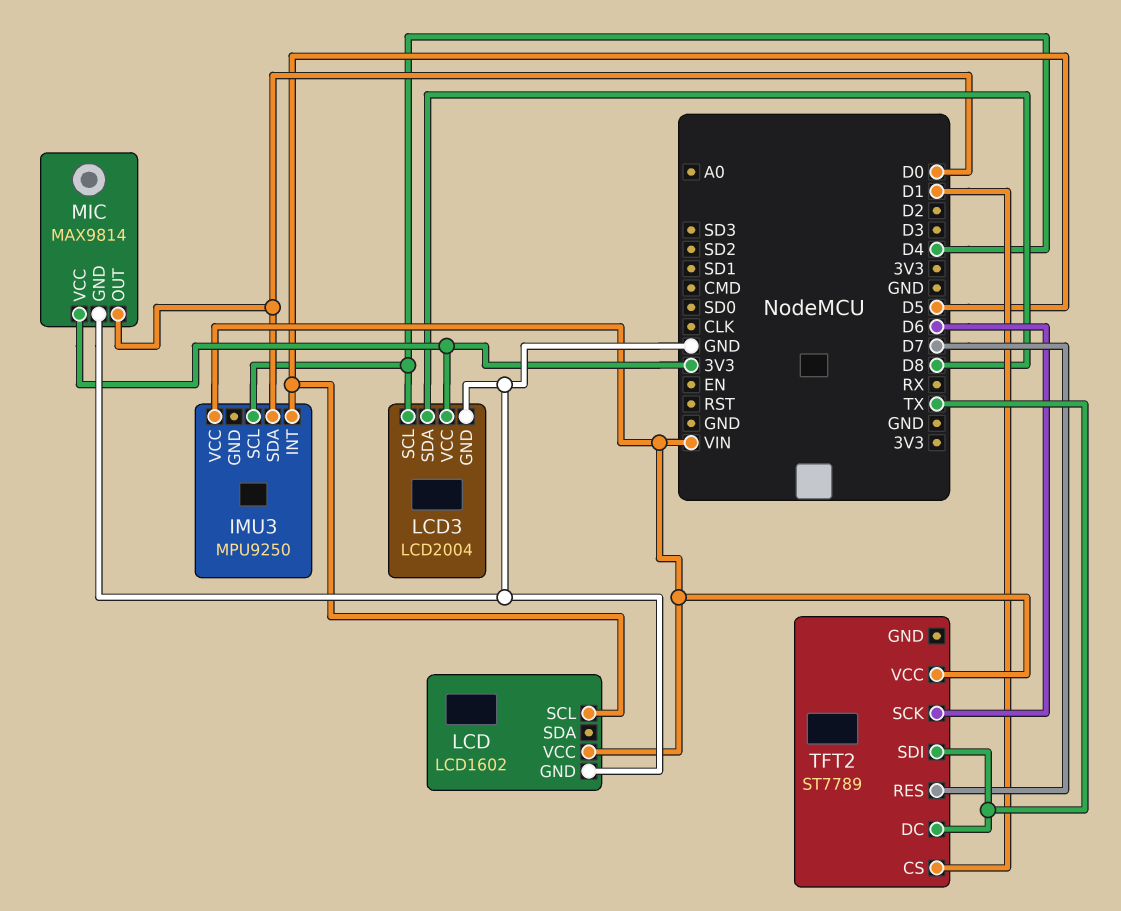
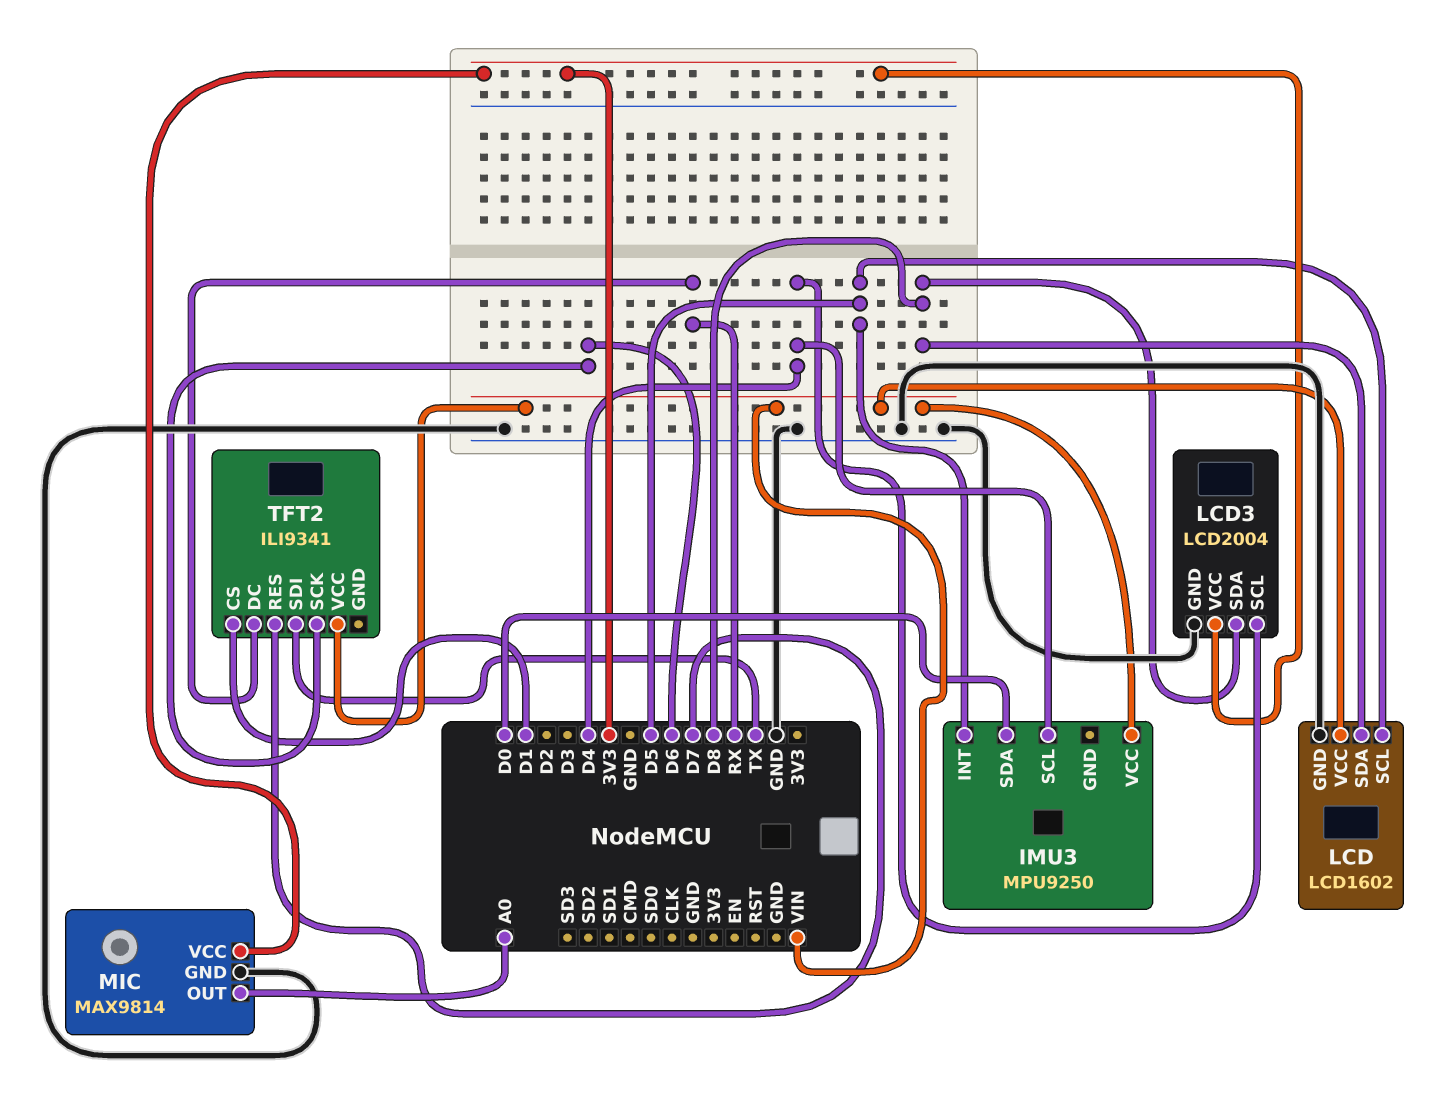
LCD pin SDA: none -> D8
MIC pin OUT: D0 -> A0
TFT2: ST7789 -> ILI9341
TFT2 pin DC: TX -> RX

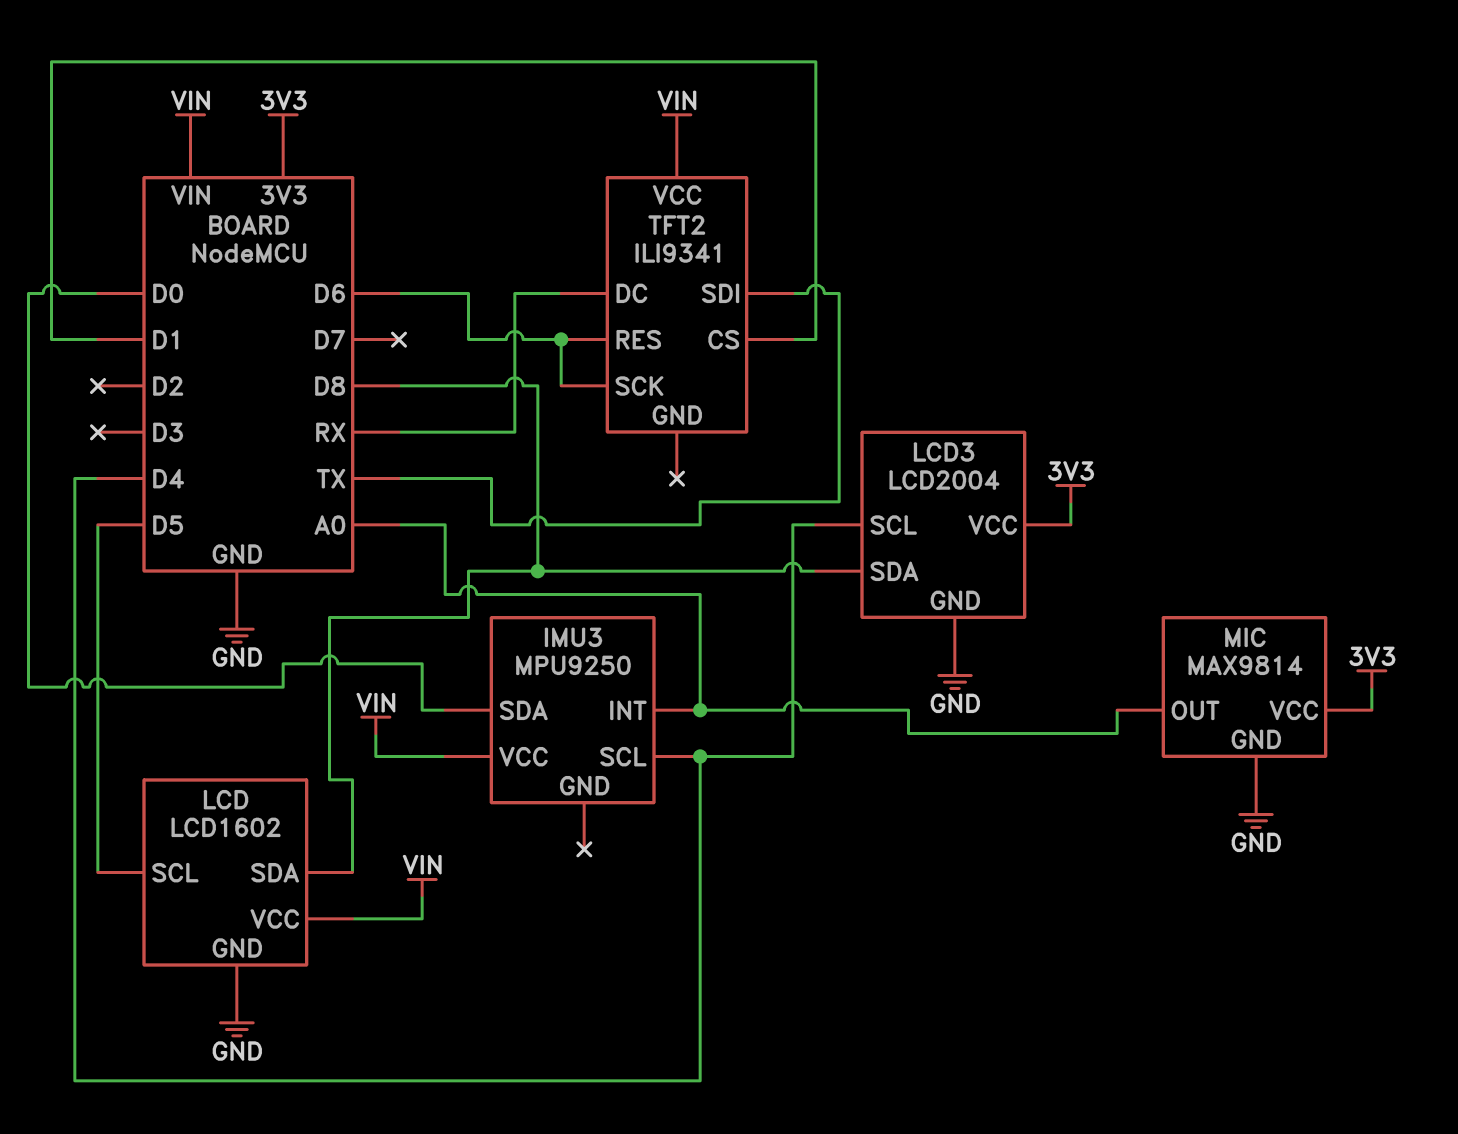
IMU3 pin INT: D5 -> A0
TFT2 pin RES: D7 -> D6

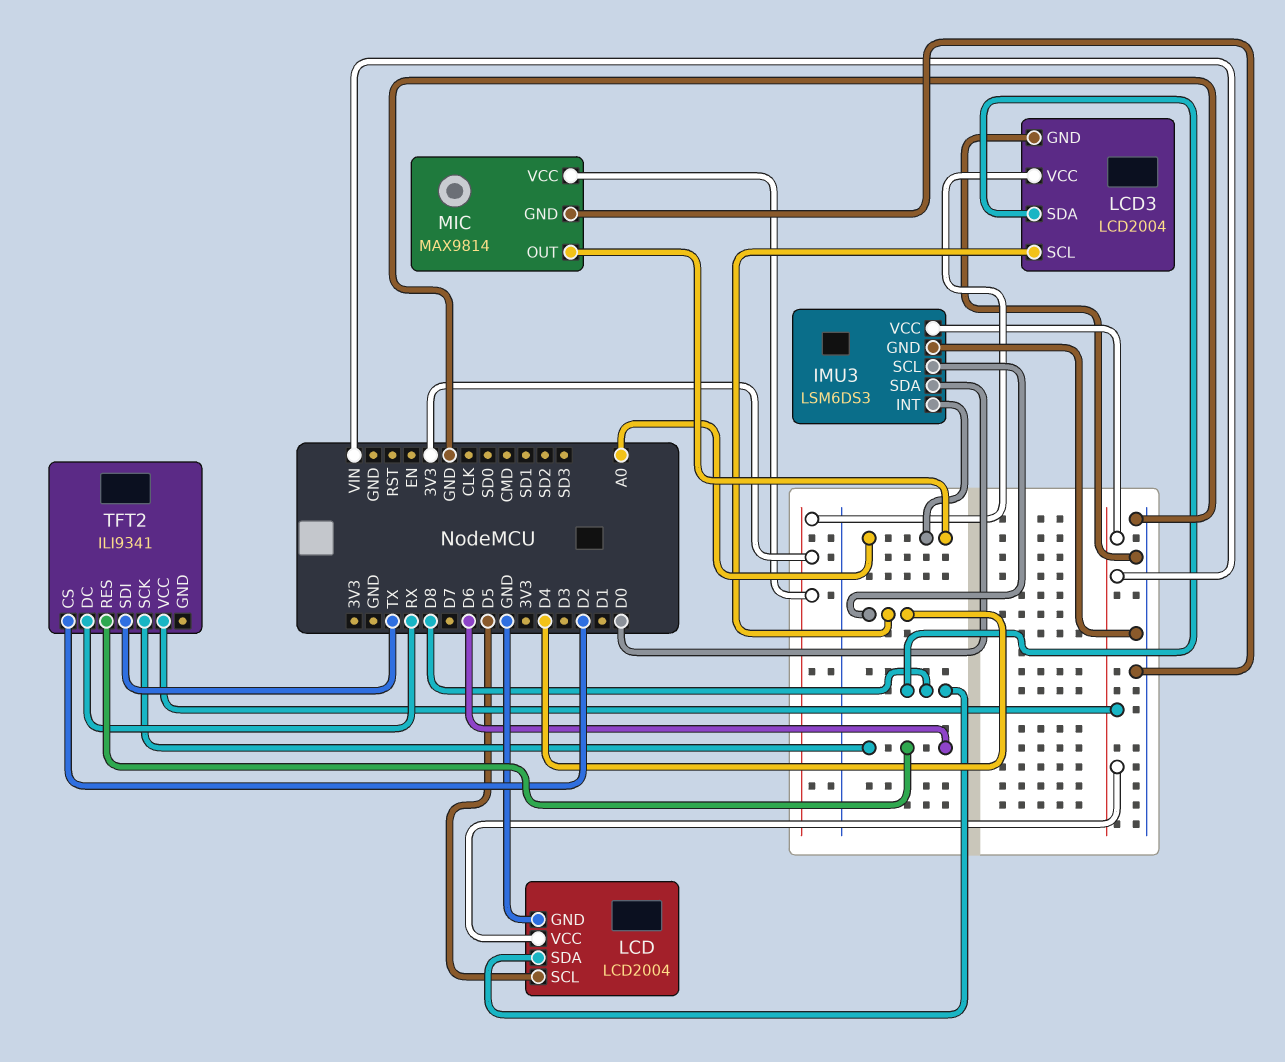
IMU3: MPU9250 -> LSM6DS3
IMU3 pin GND: none -> GND
LCD: LCD1602 -> LCD2004
TFT2 pin CS: D1 -> D2

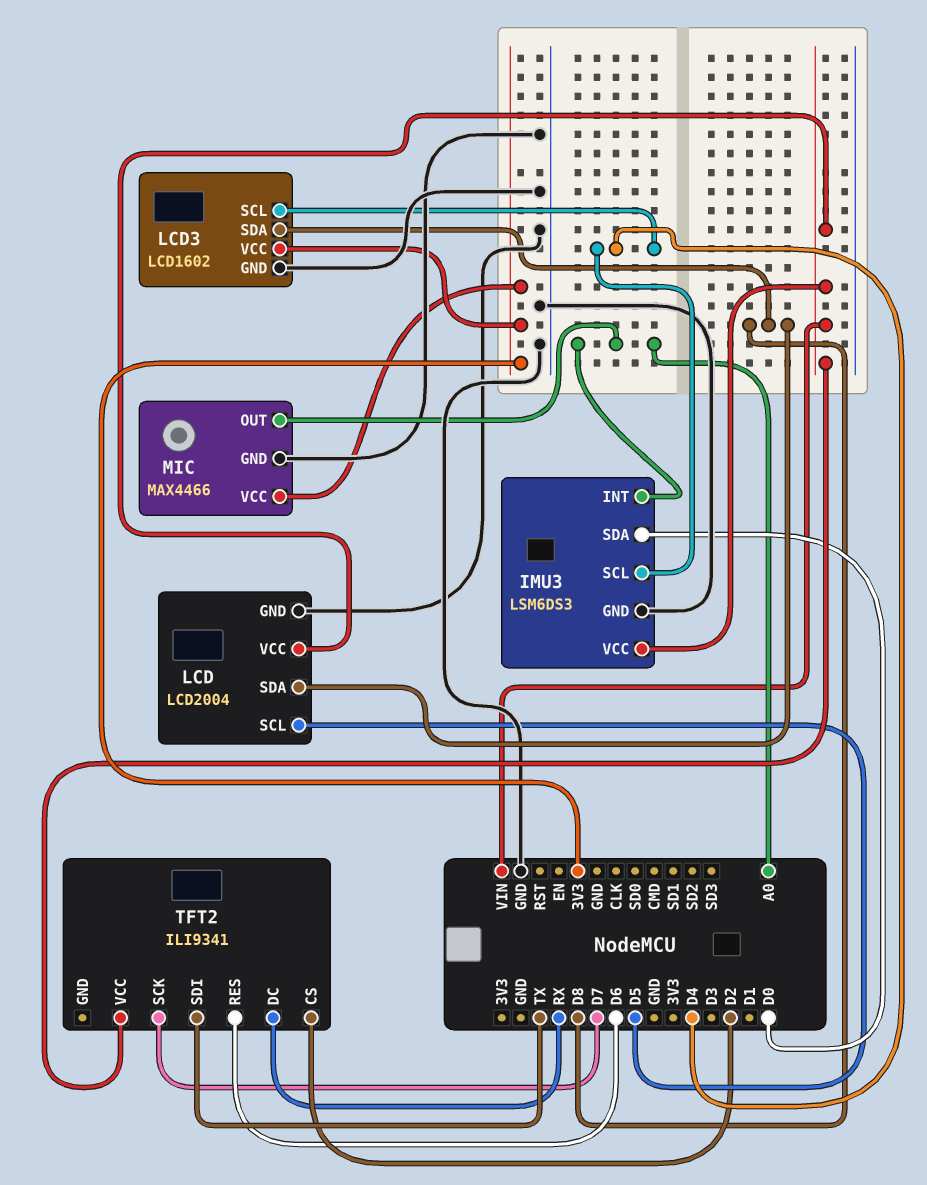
LCD3: LCD2004 -> LCD1602
MIC: MAX9814 -> MAX4466
TFT2 pin SCK: D6 -> D7

